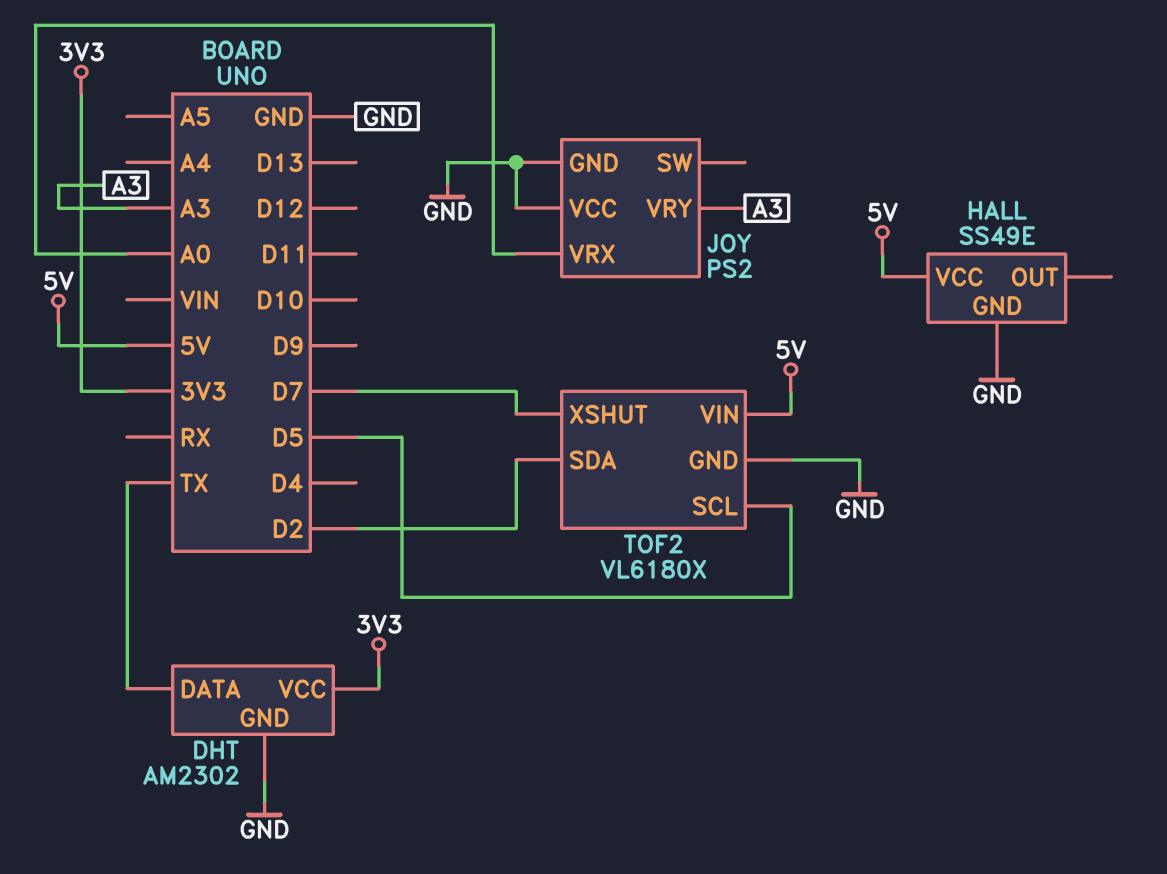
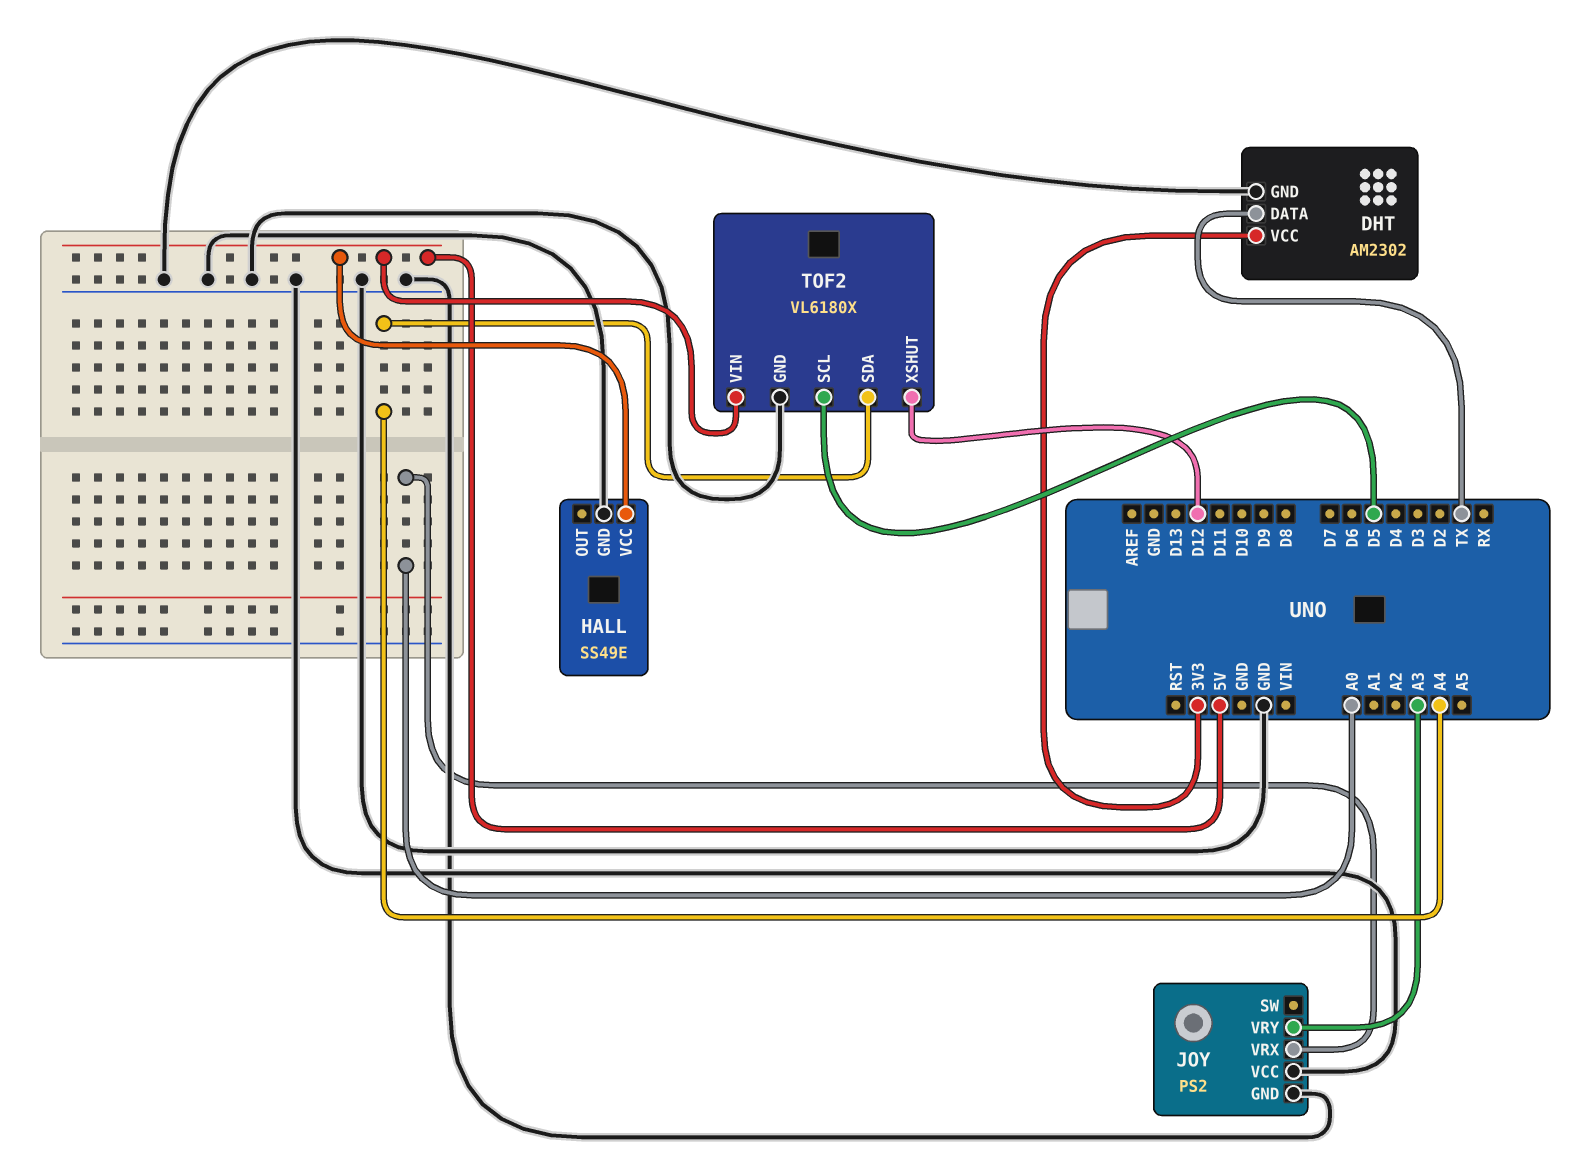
TOF2 pin SDA: D2 -> A4
TOF2 pin XSHUT: D7 -> D12

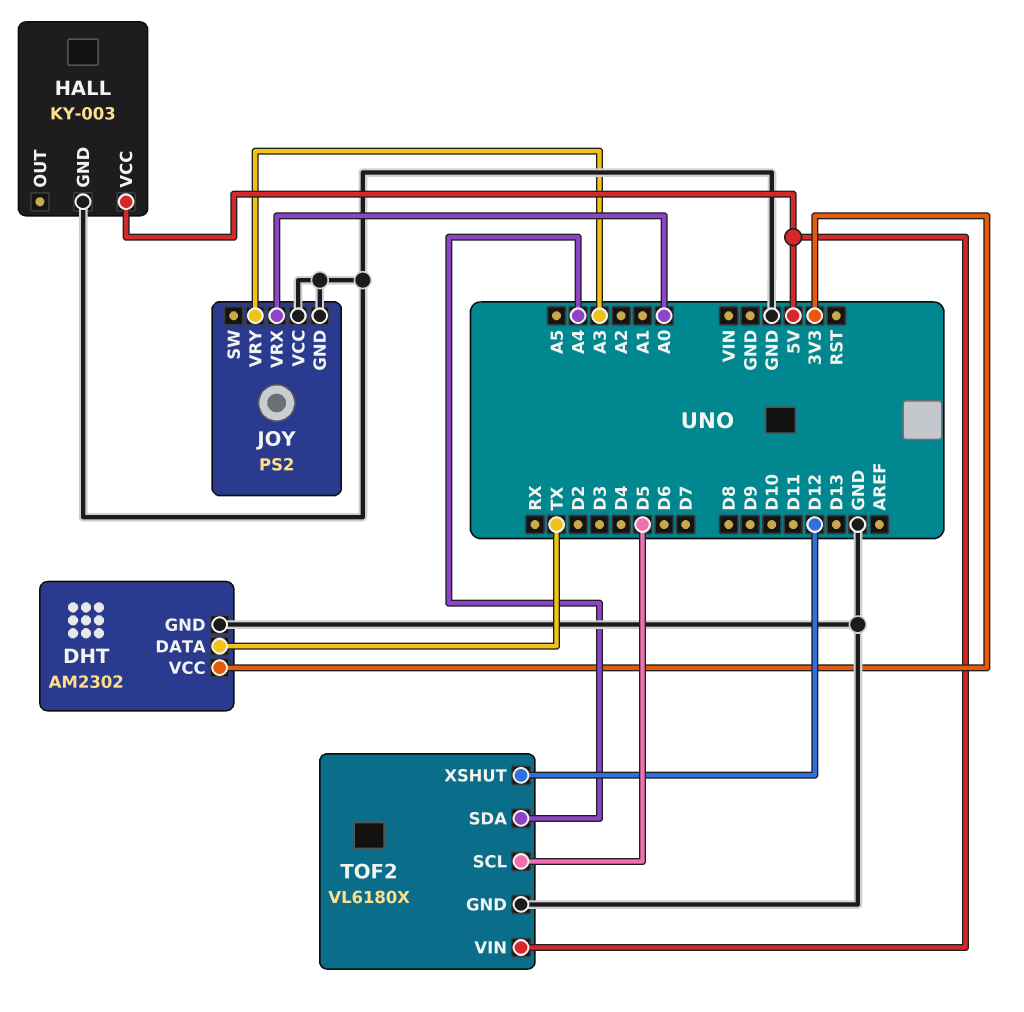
HALL: SS49E -> KY-003

